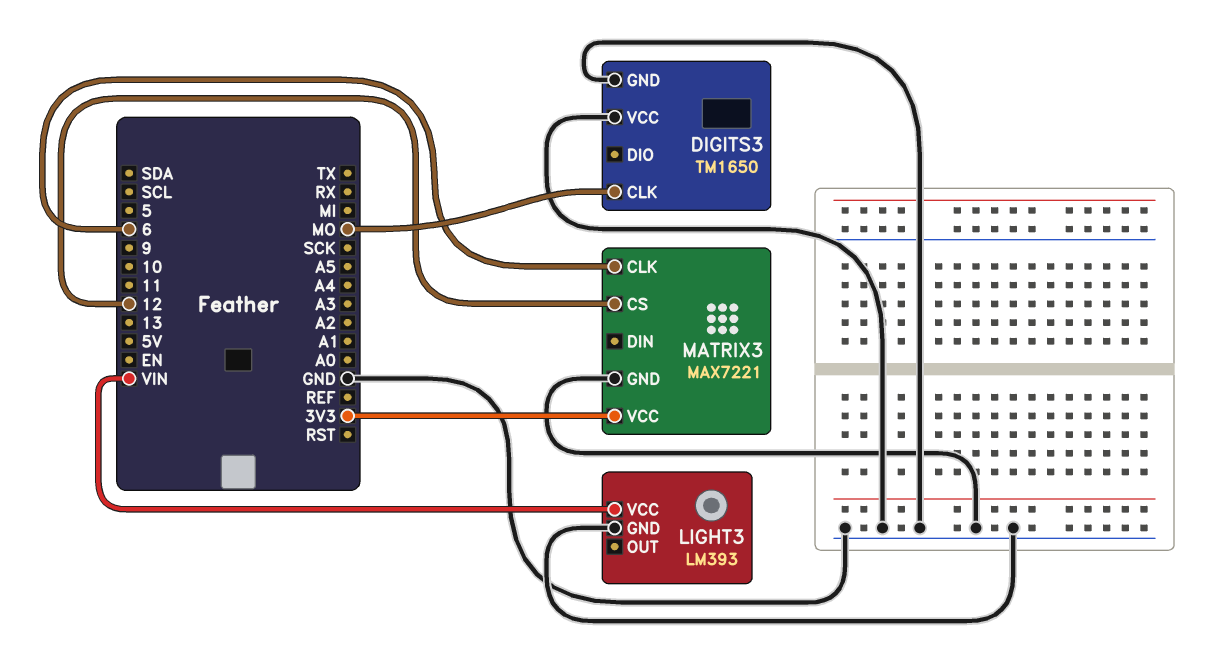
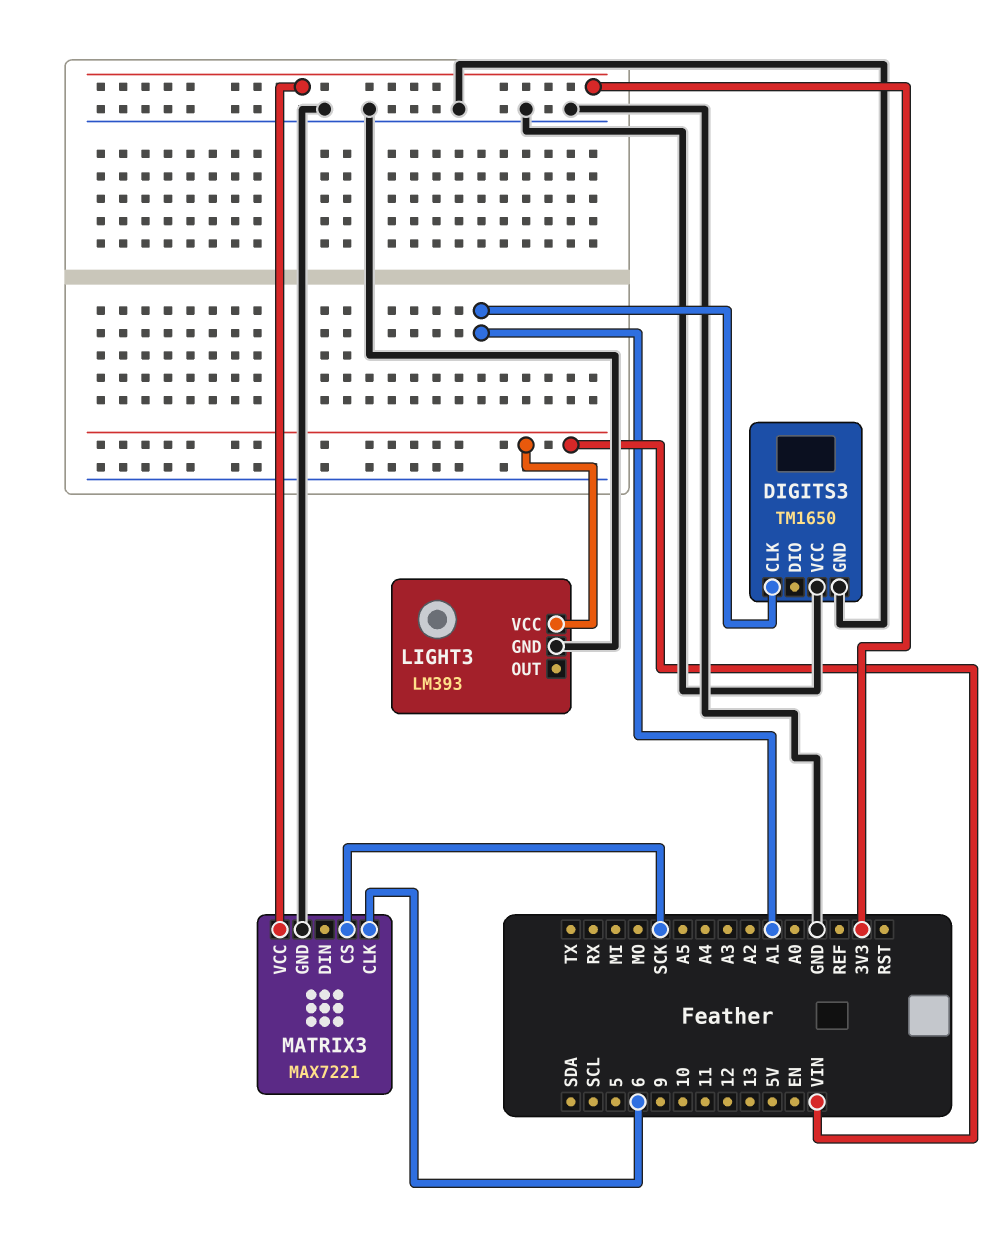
DIGITS3 pin CLK: MO -> A1
MATRIX3 pin CS: 12 -> SCK

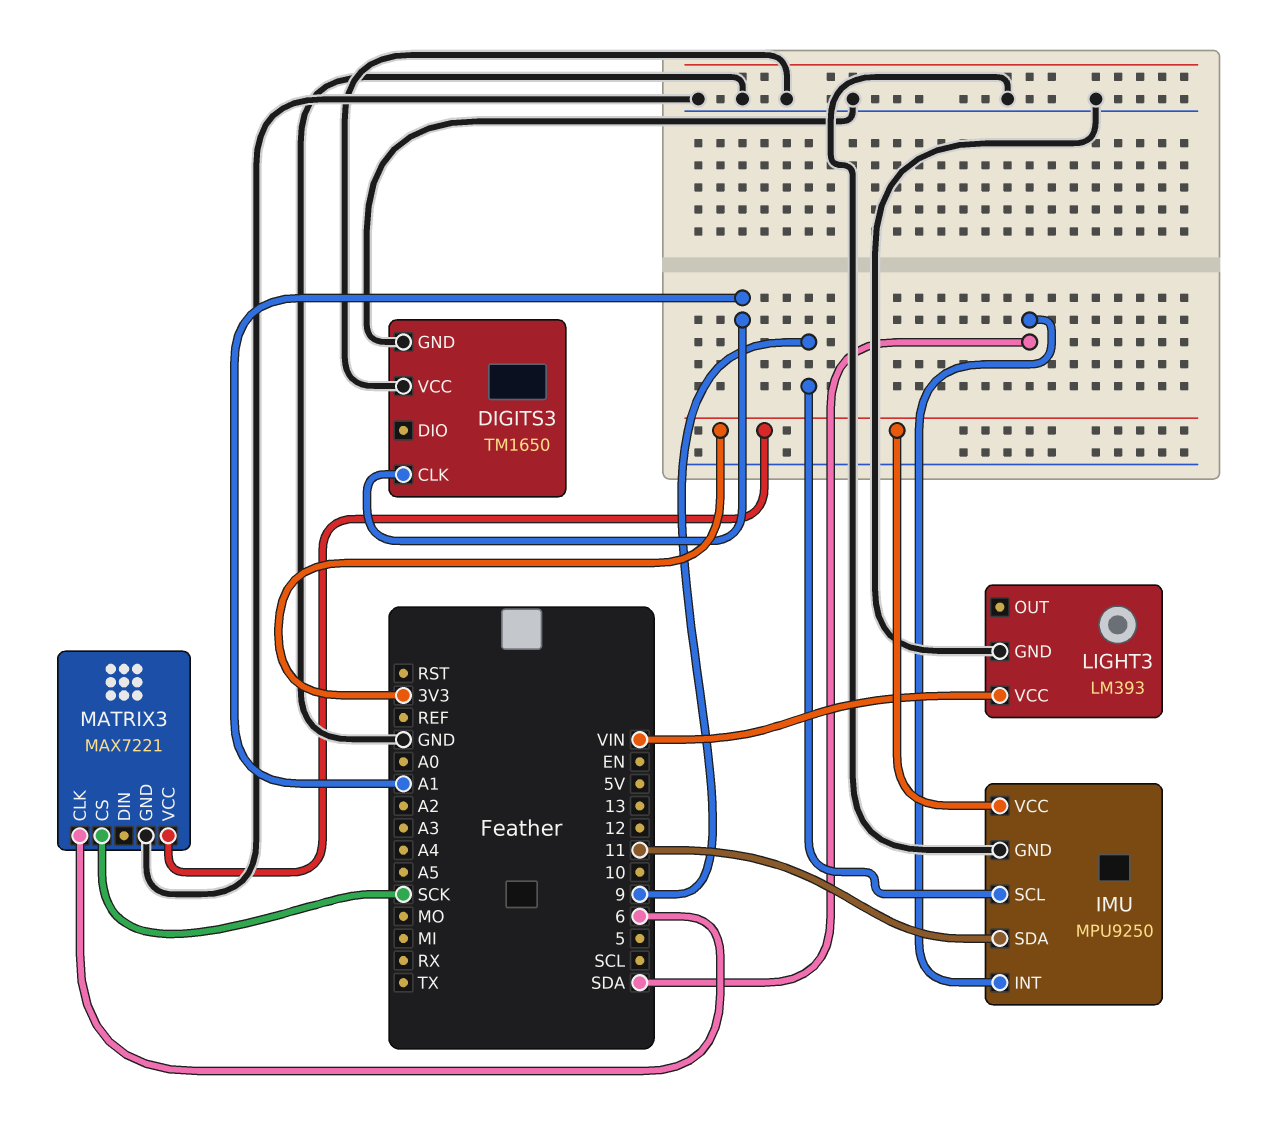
IMU: none -> MPU9250
IMU pin GND: none -> GND
IMU pin INT: none -> SDA
IMU pin SCL: none -> 9
IMU pin SDA: none -> 11
IMU pin VCC: none -> 3V3

